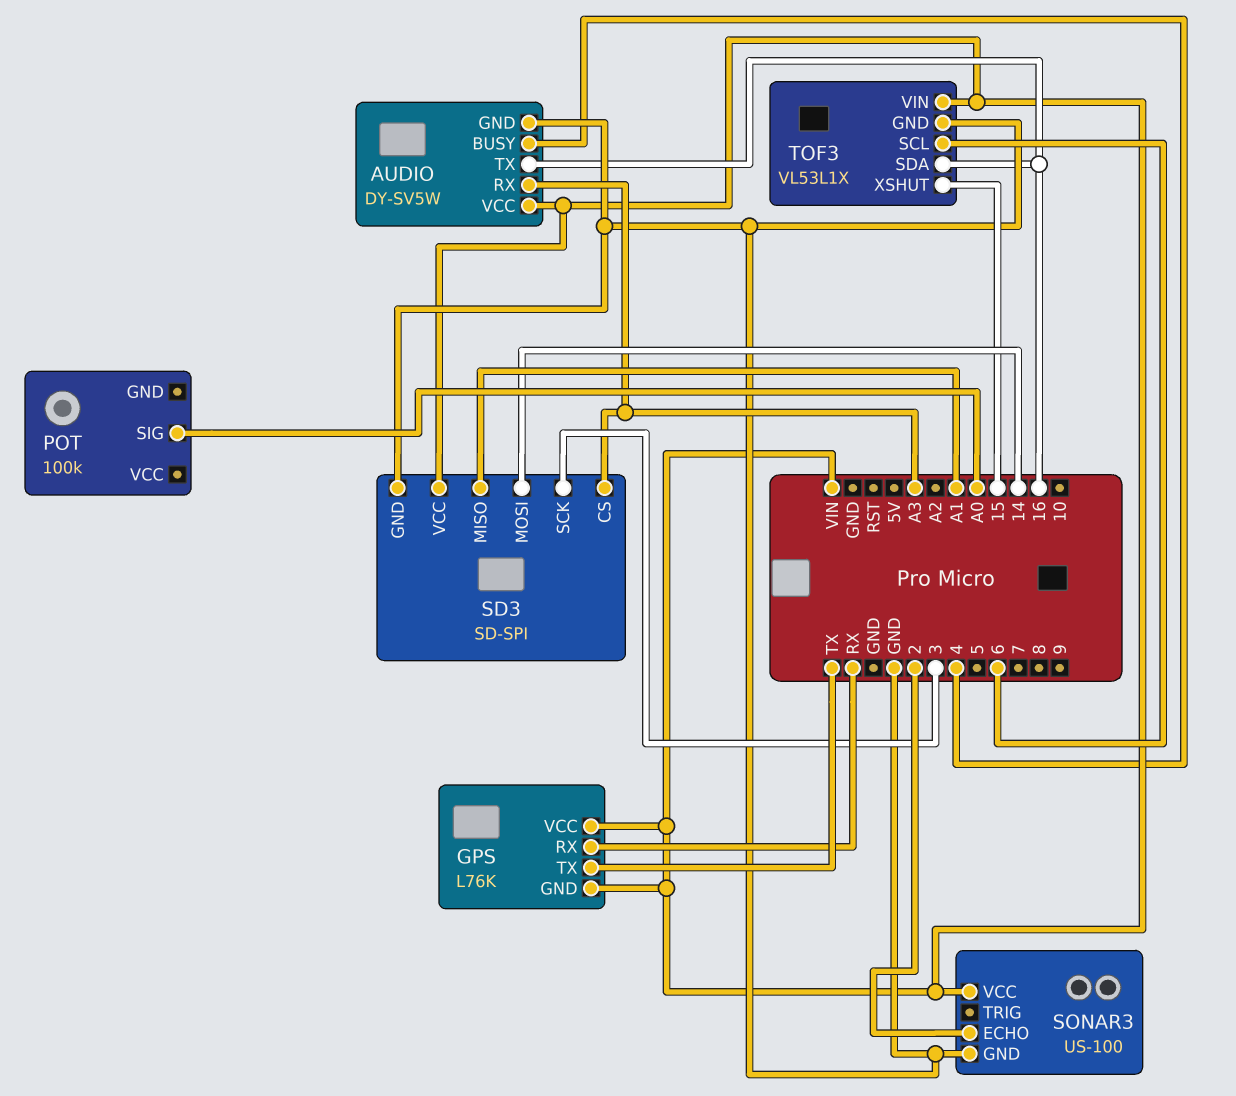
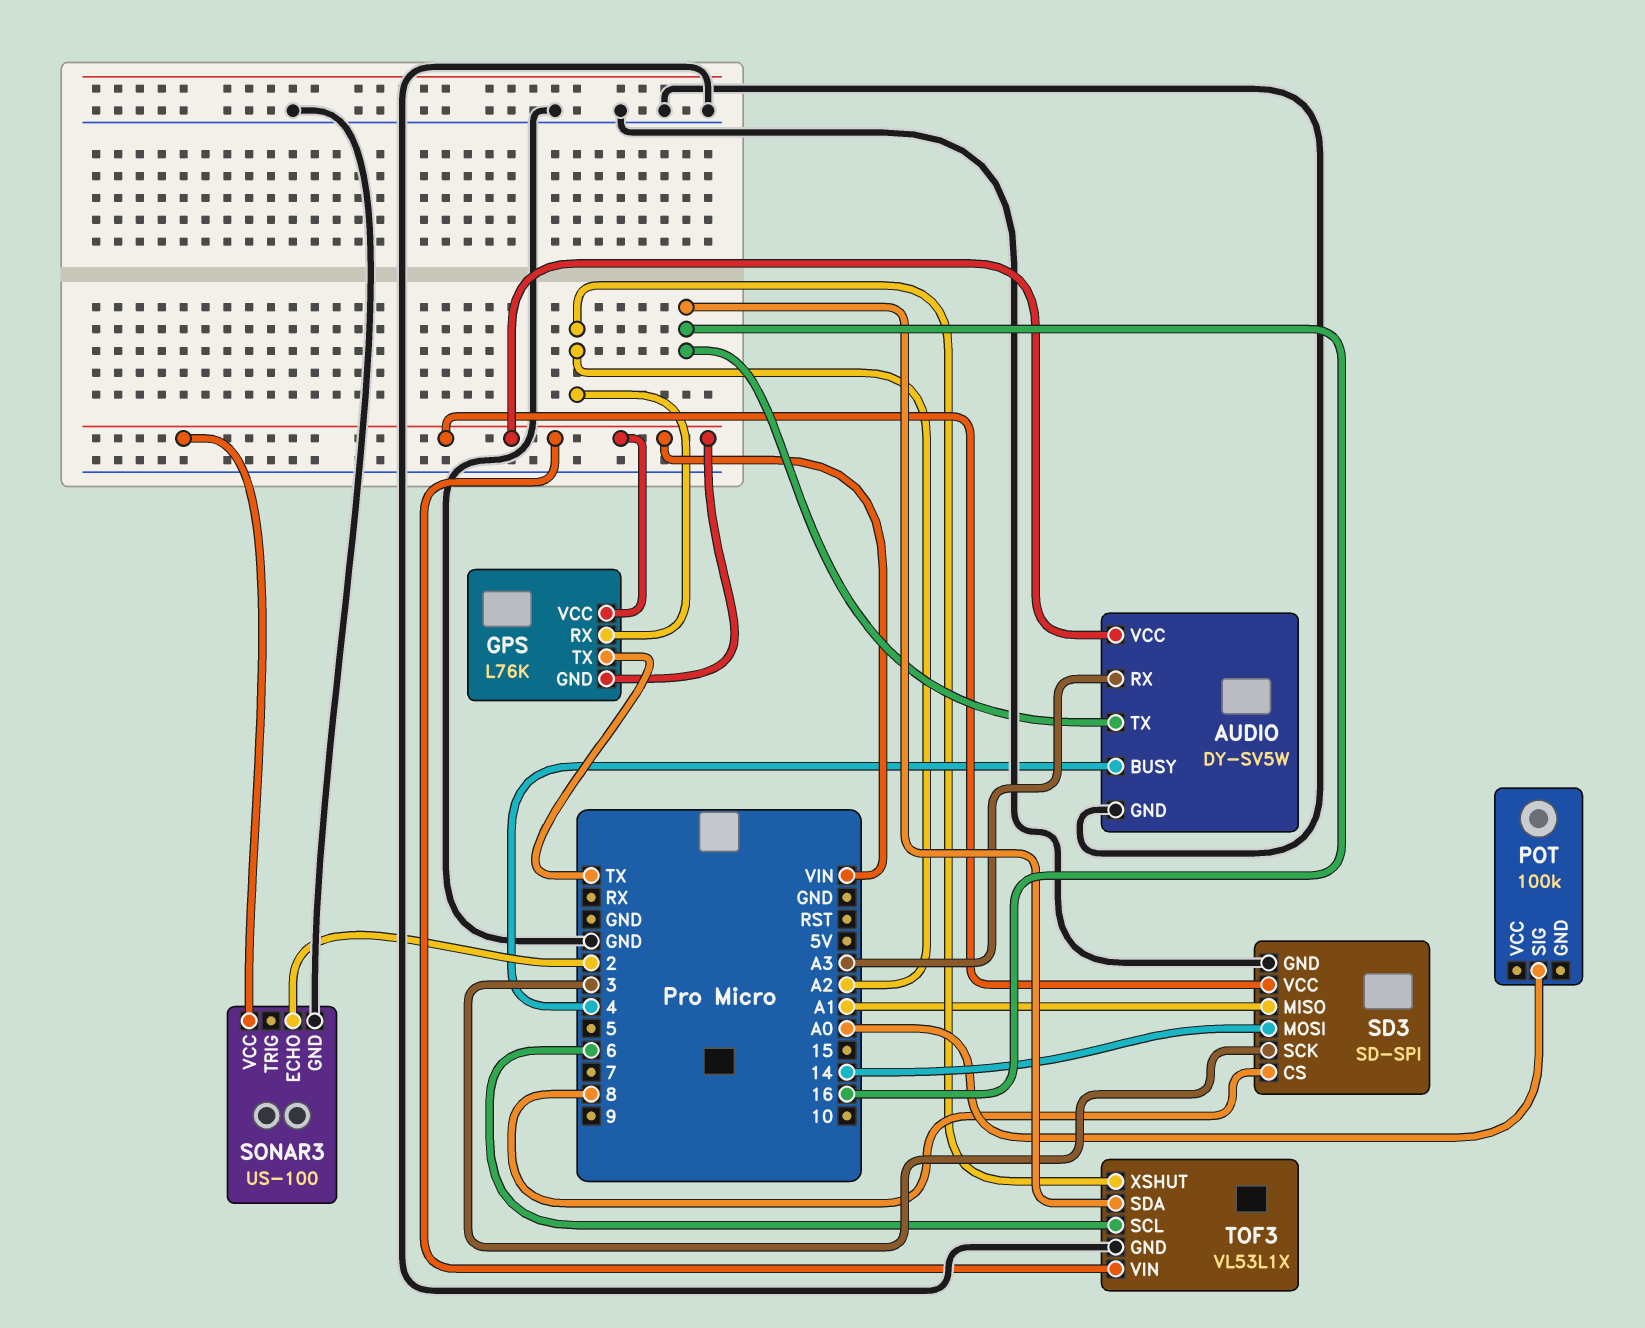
GPS pin RX: RX -> A2
SD3 pin CS: A3 -> 8
TOF3 pin XSHUT: 15 -> A2

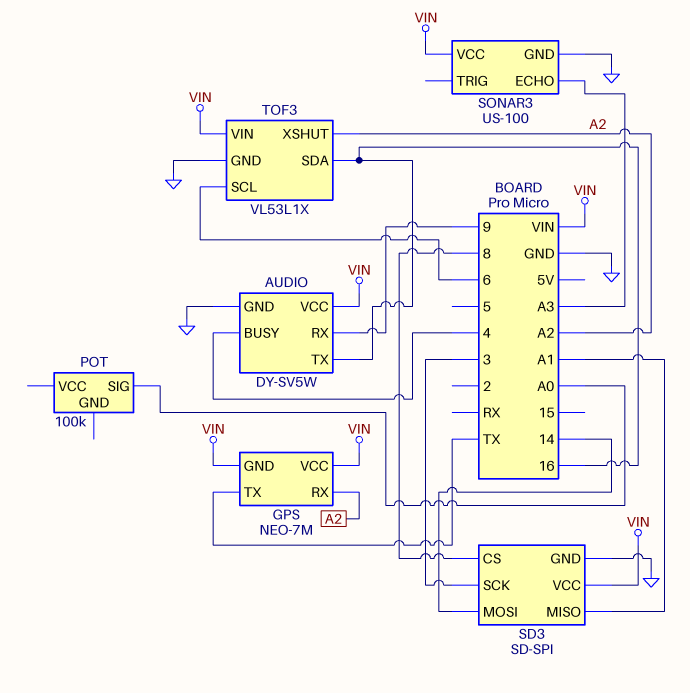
AUDIO pin RX: A3 -> 9
GPS: L76K -> NEO-7M
SONAR3 pin ECHO: 2 -> A3

